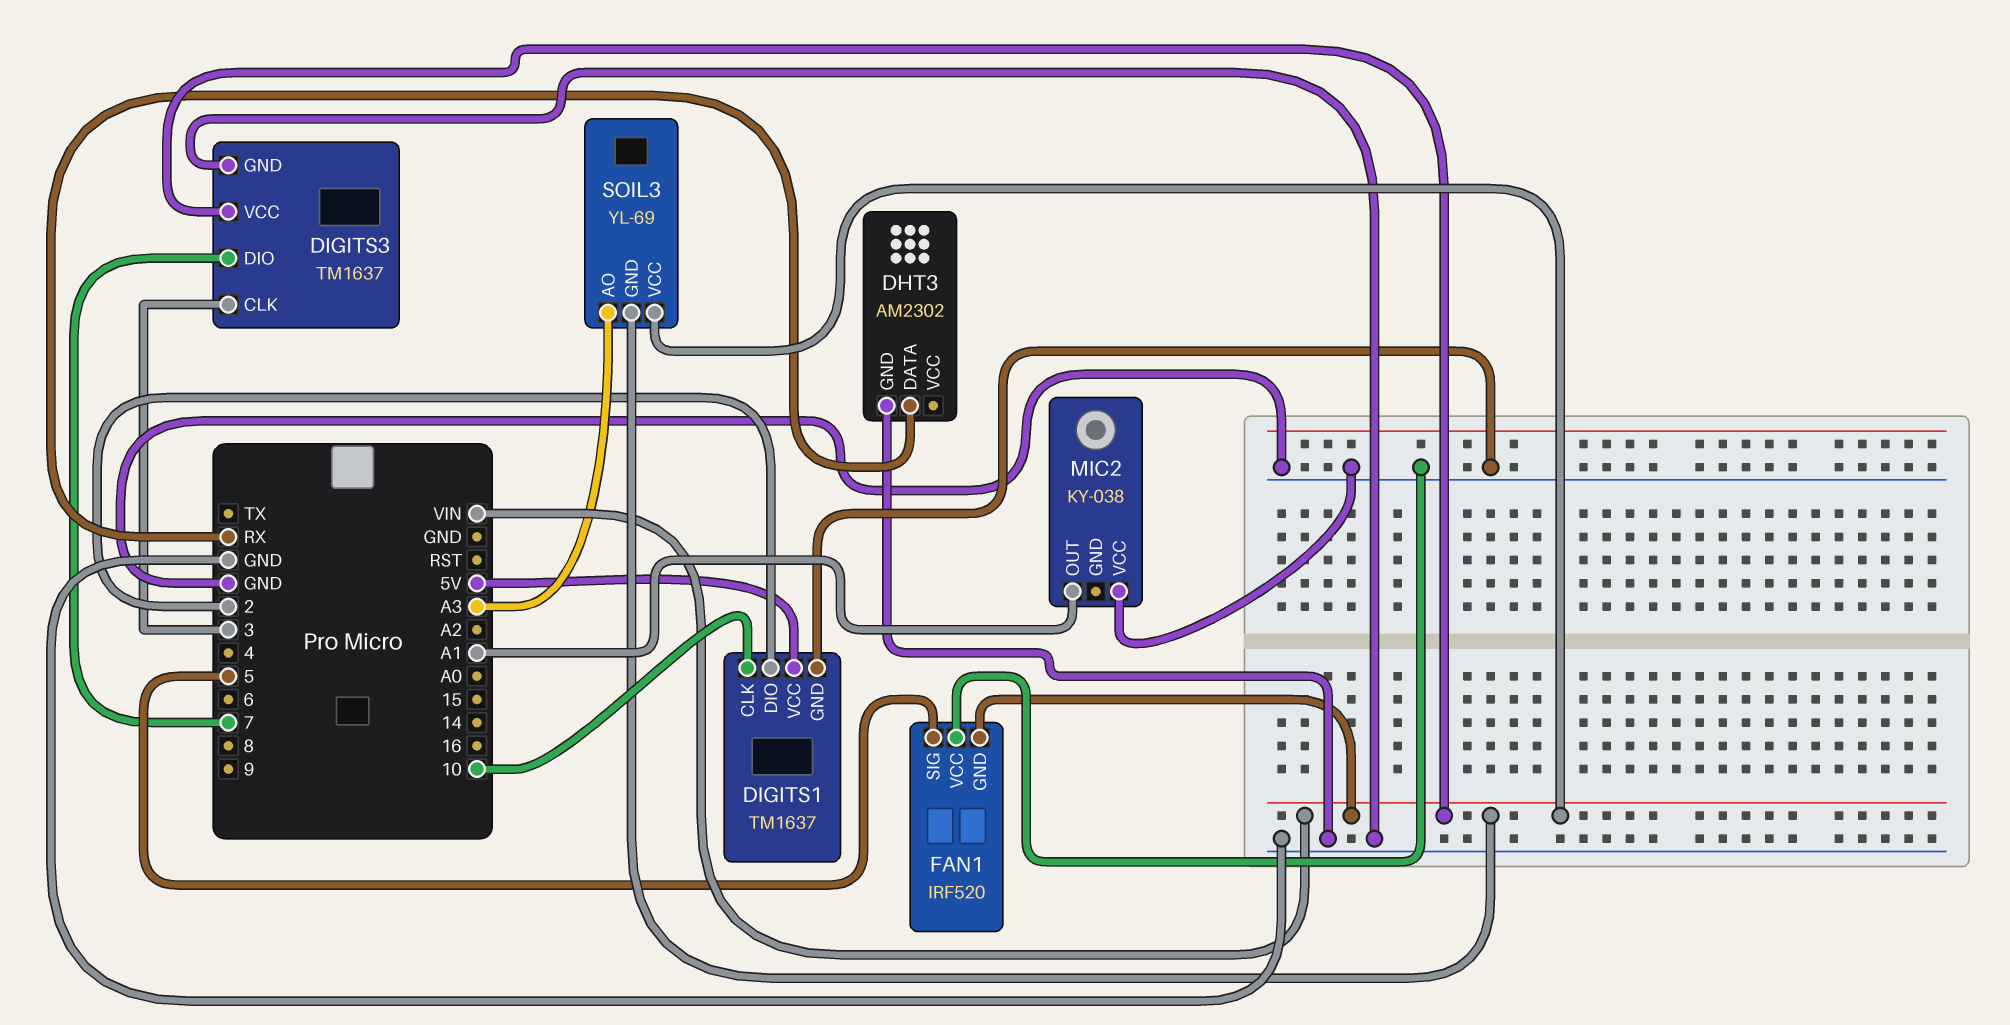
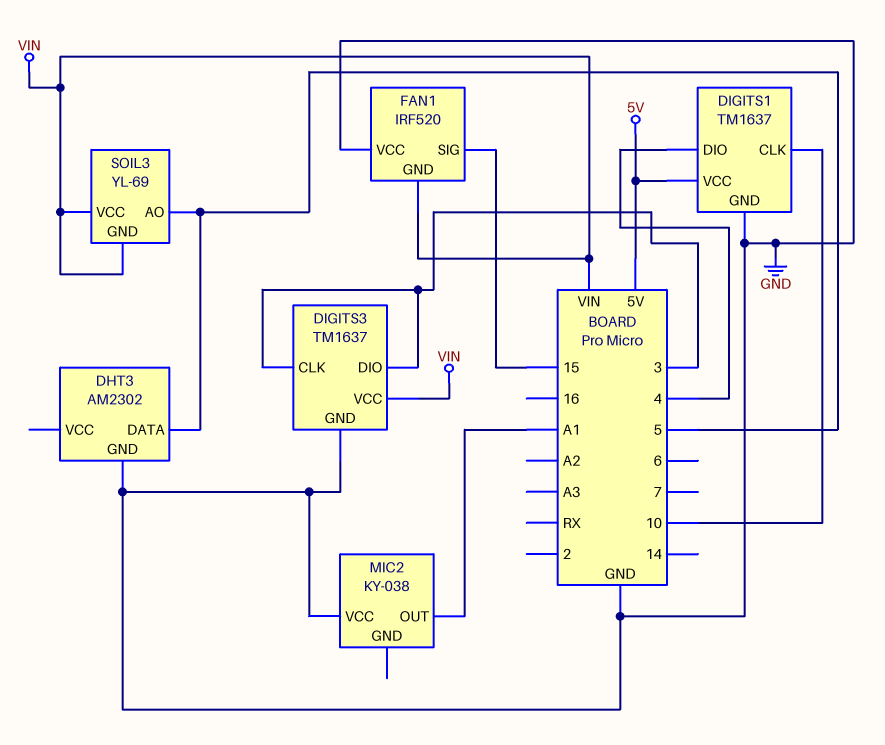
DHT3 pin DATA: RX -> 5
DIGITS1 pin DIO: 2 -> 4
DIGITS3 pin DIO: 7 -> 3
FAN1 pin SIG: 5 -> 15
SOIL3 pin AO: A3 -> 5

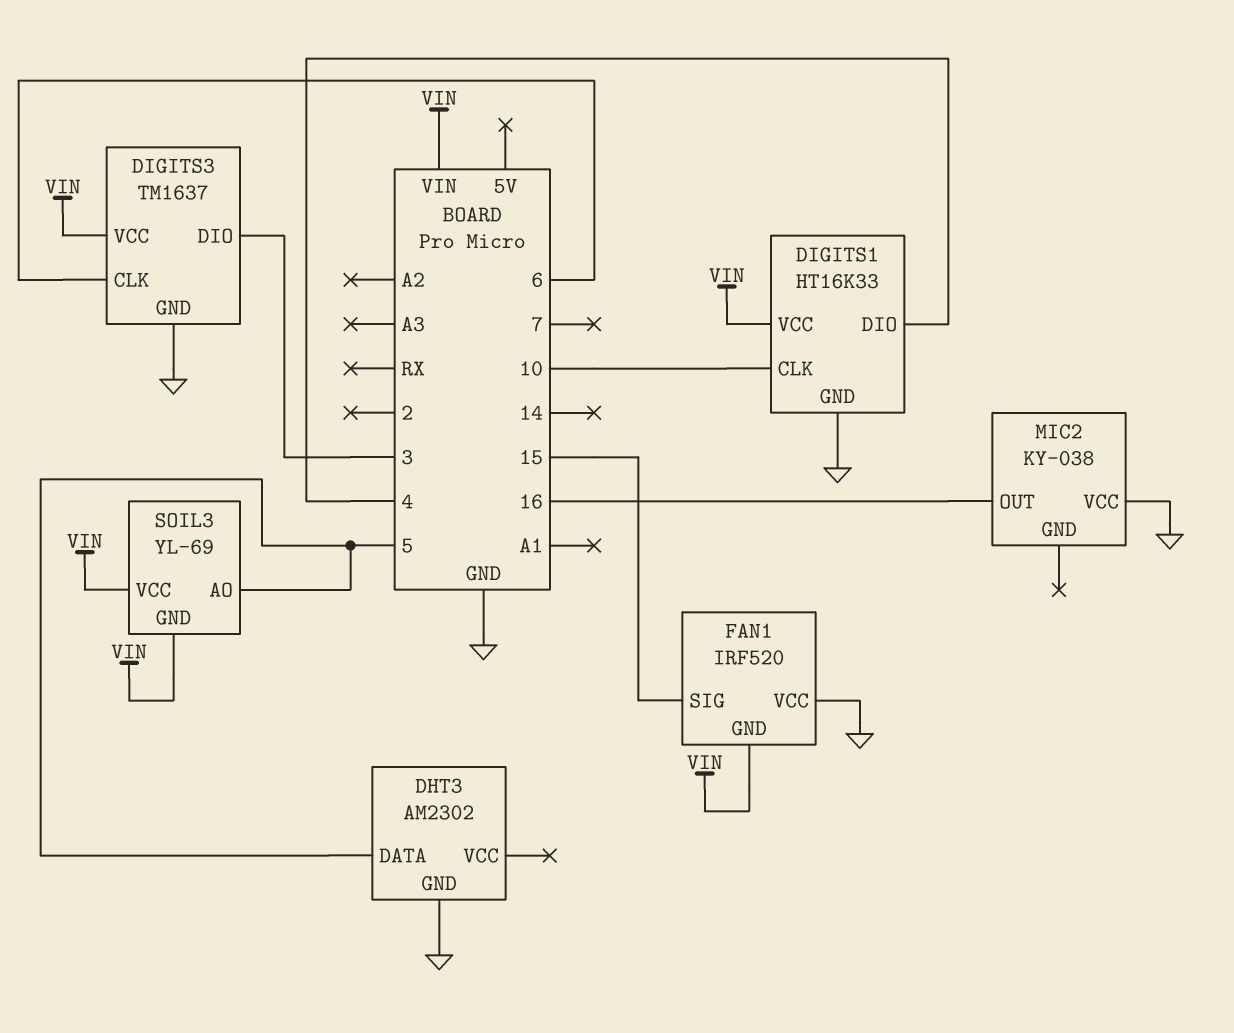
DIGITS1: TM1637 -> HT16K33
DIGITS1 pin VCC: 5V -> VIN
DIGITS3 pin CLK: 3 -> 6
MIC2 pin OUT: A1 -> 16

